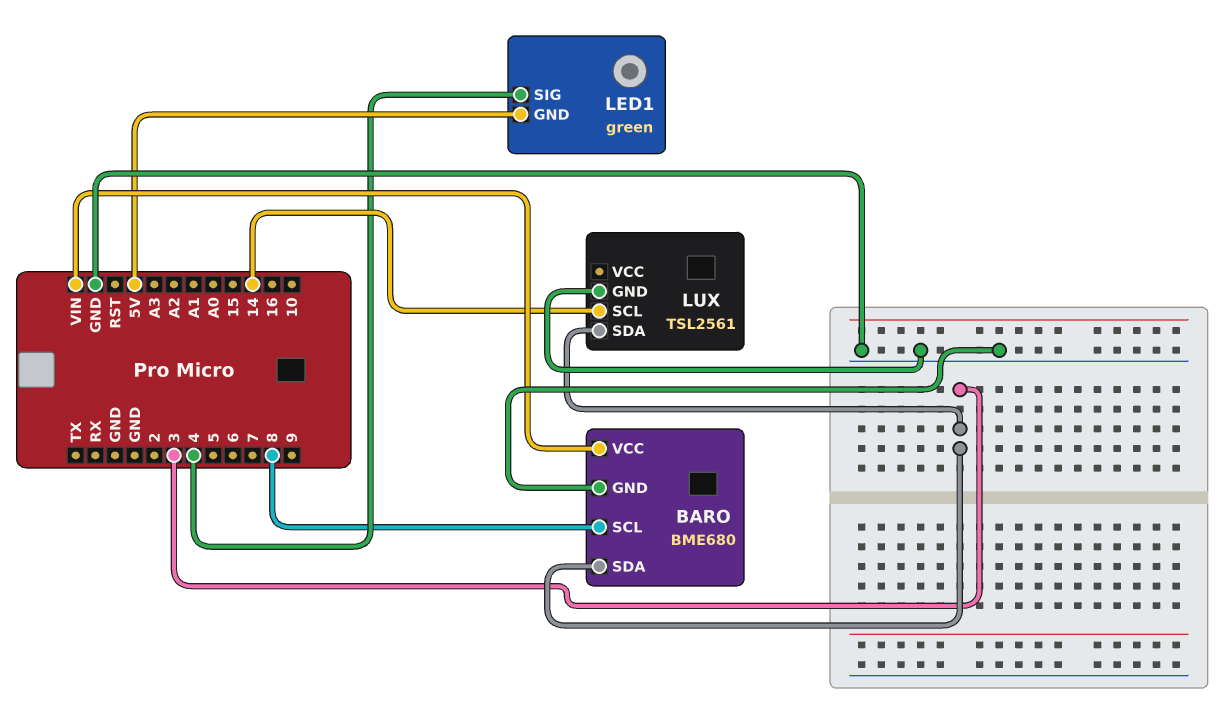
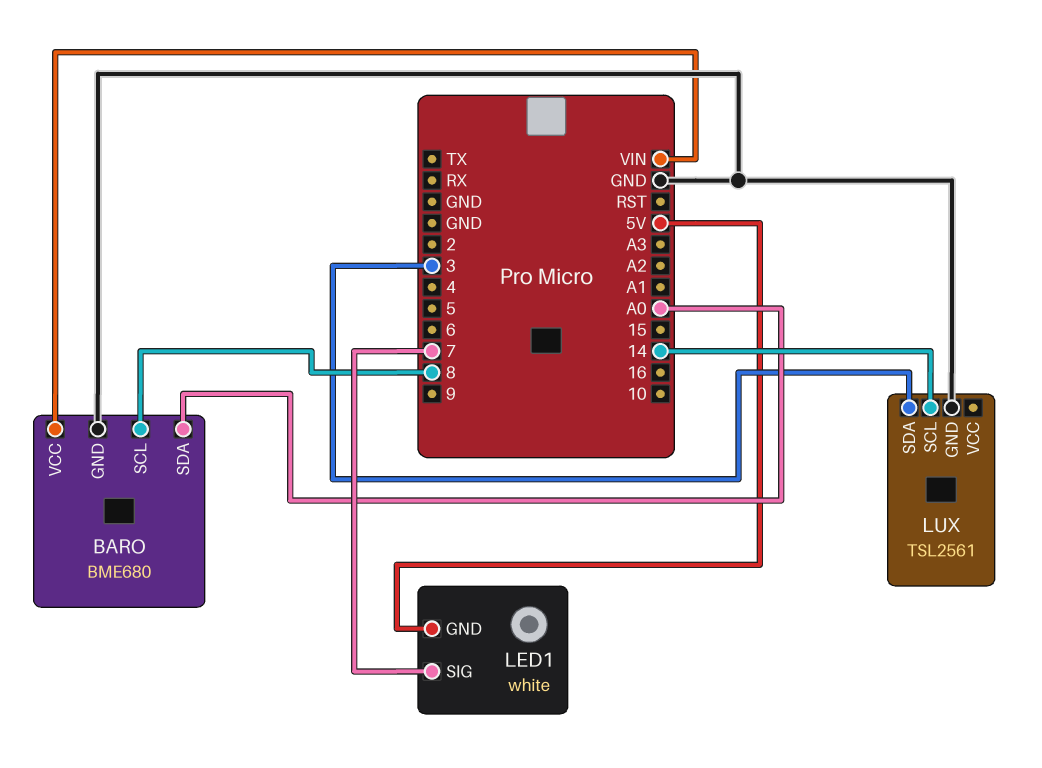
BARO pin SDA: 3 -> A0
LED1: green -> white
LED1 pin SIG: 4 -> 7

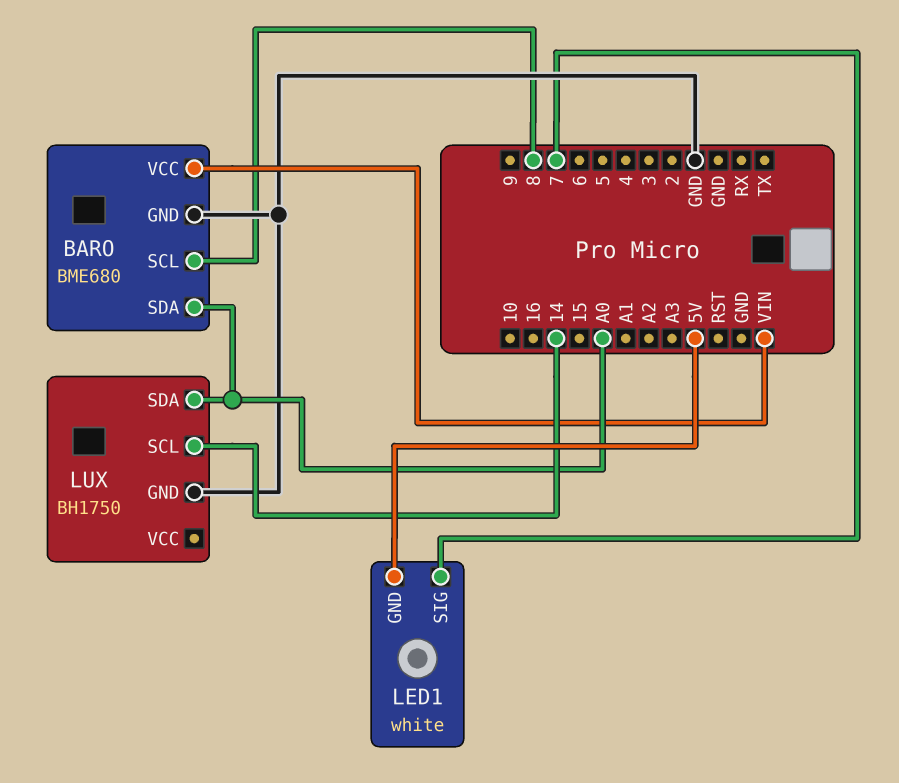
LUX: TSL2561 -> BH1750
LUX pin SDA: 3 -> A0

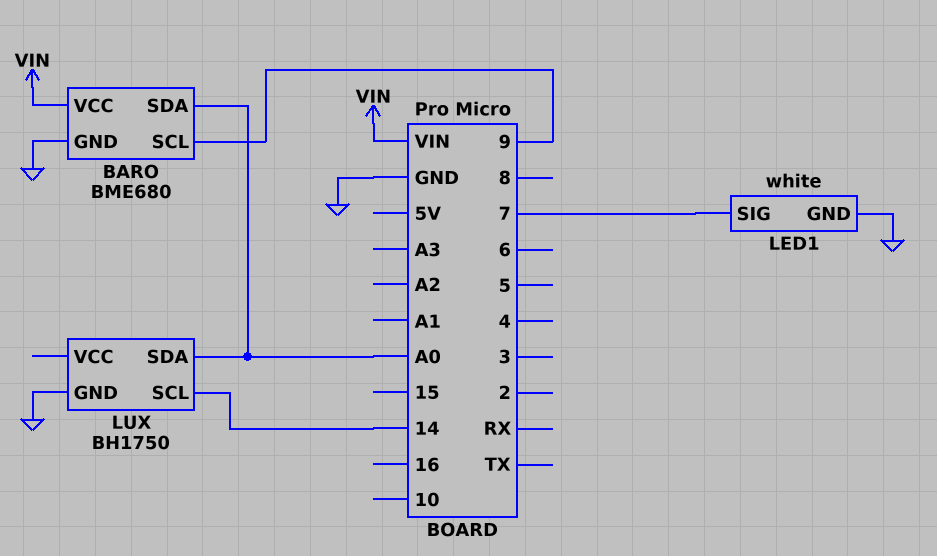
BARO pin SCL: 8 -> 9
LED1 pin GND: 5V -> GND

